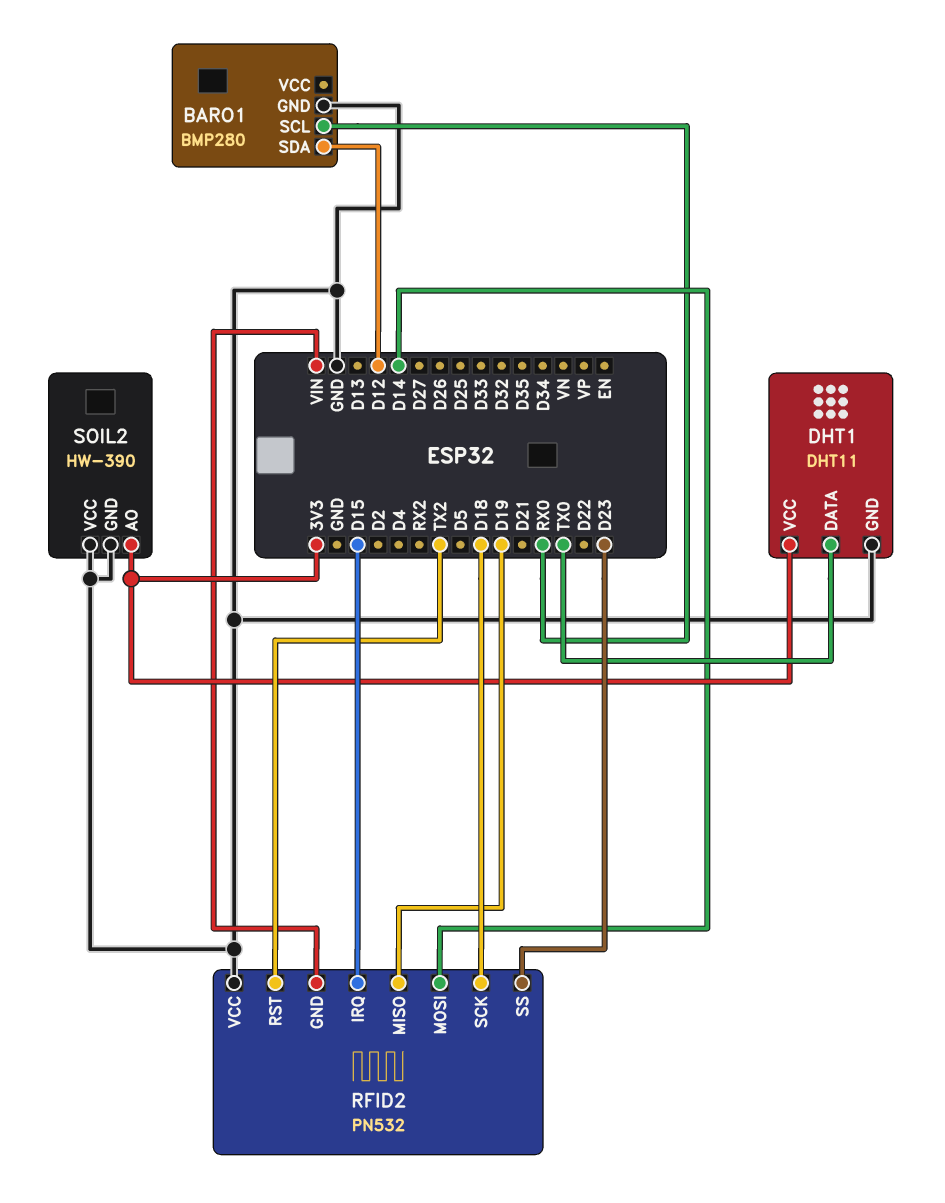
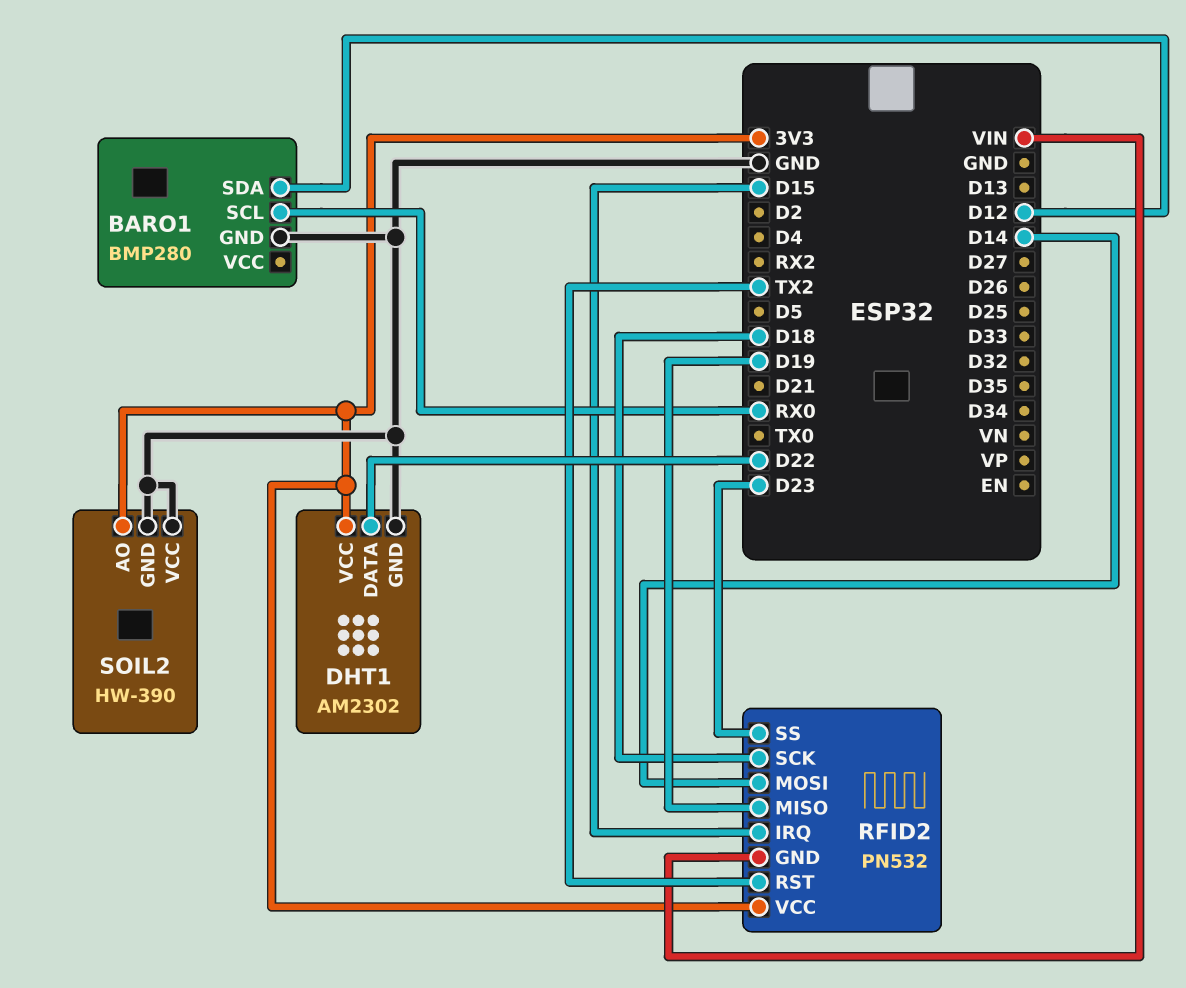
DHT1: DHT11 -> AM2302
DHT1 pin DATA: TX0 -> D22
RFID2 pin VCC: GND -> 3V3

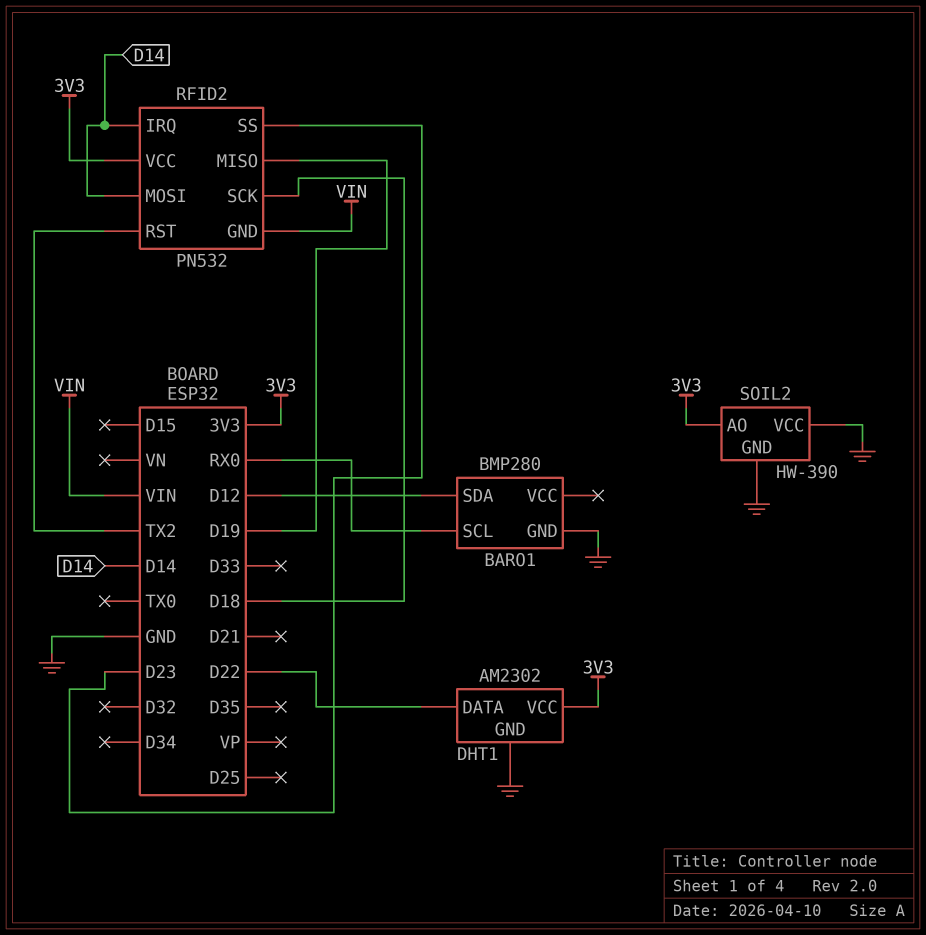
RFID2 pin IRQ: D15 -> D14

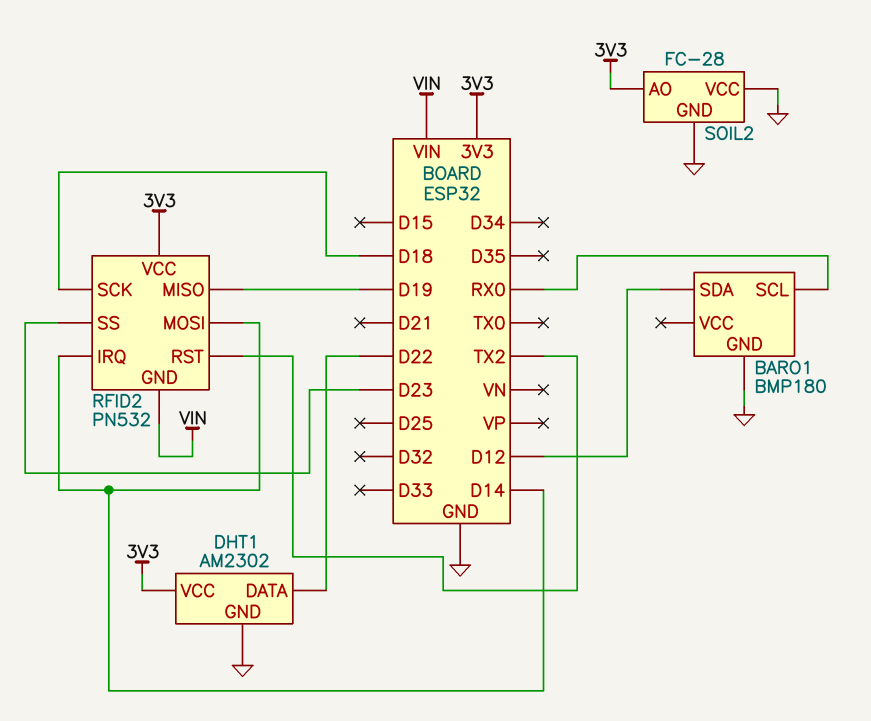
BARO1: BMP280 -> BMP180
SOIL2: HW-390 -> FC-28

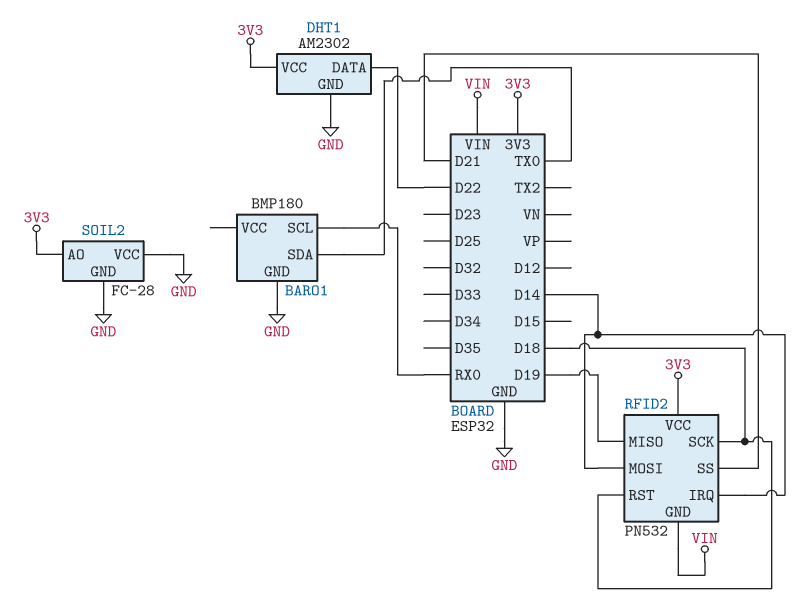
BARO1 pin SDA: D12 -> TX0
RFID2 pin RST: TX2 -> D18
RFID2 pin SS: D23 -> D21

